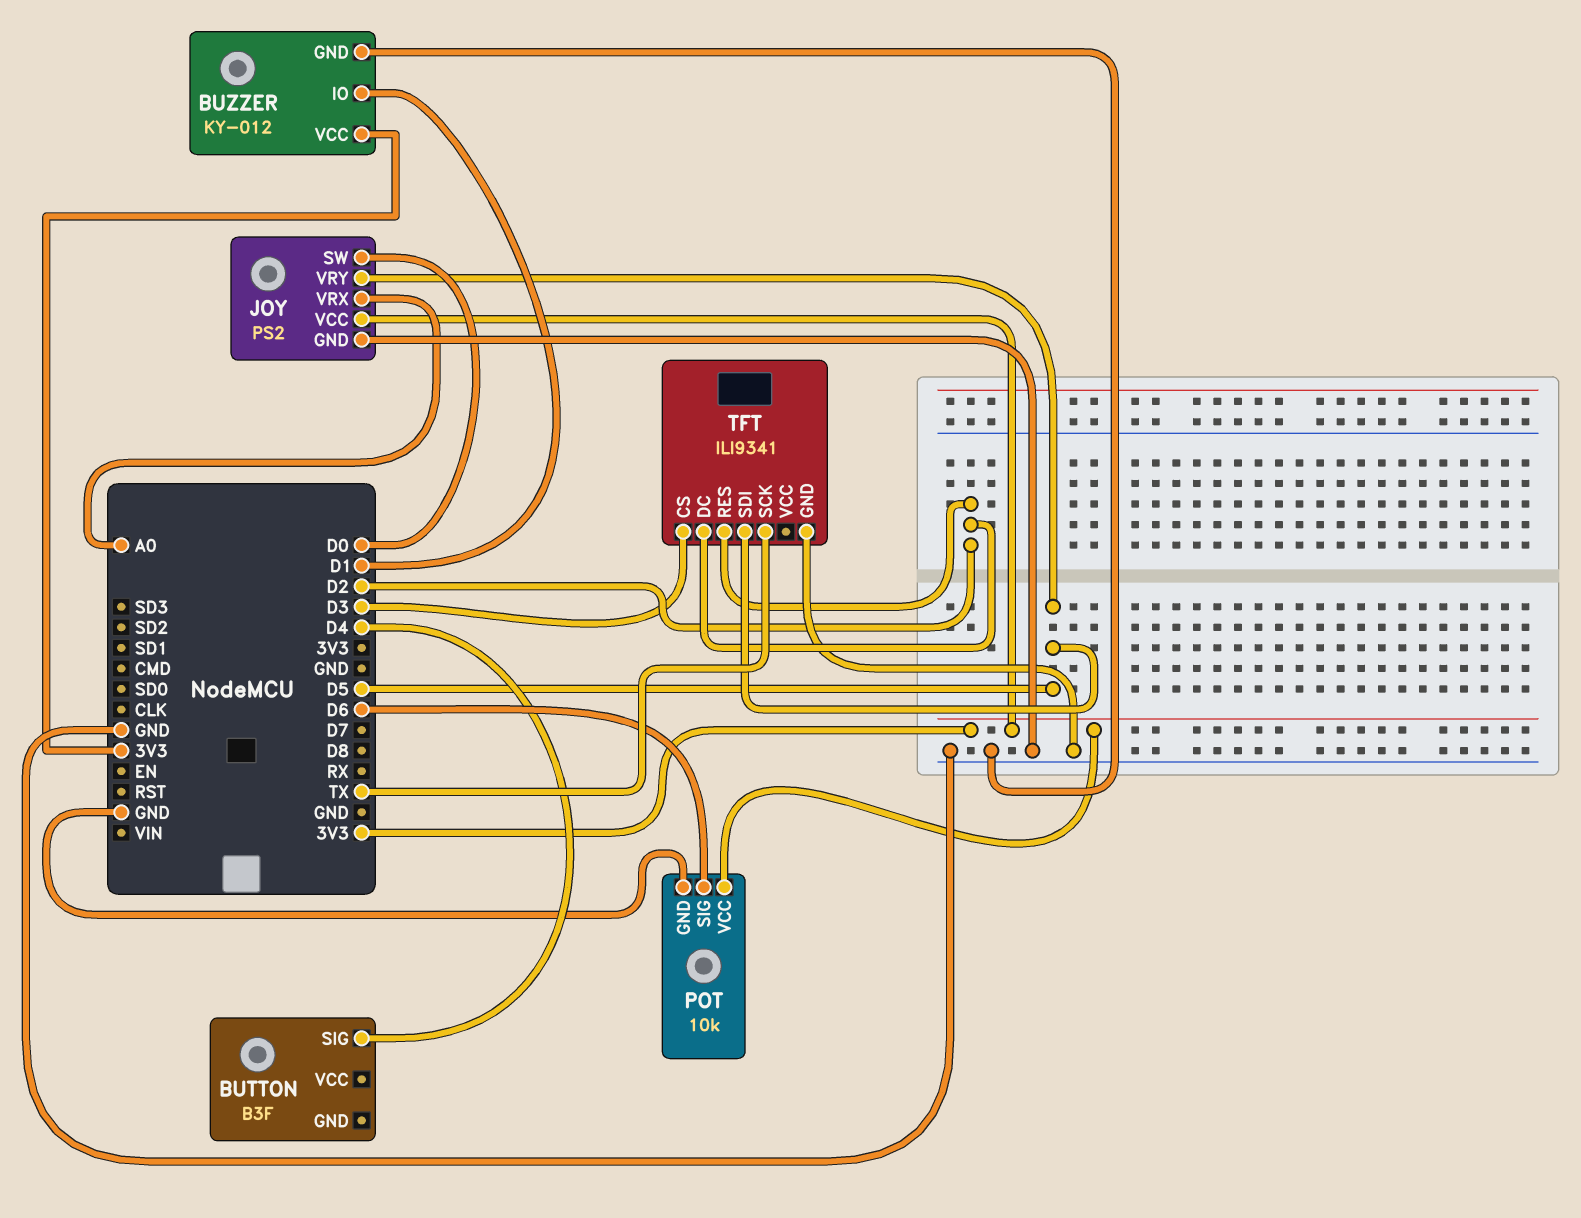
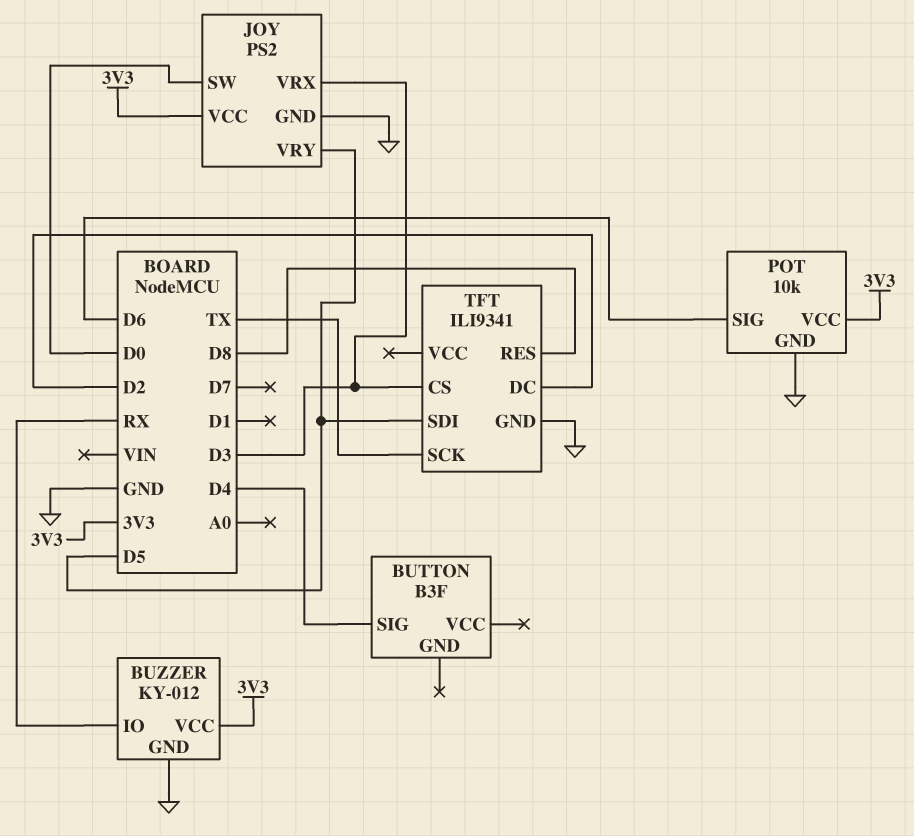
BUZZER pin IO: D1 -> RX
JOY pin VRX: A0 -> D3
TFT pin RES: D2 -> D8

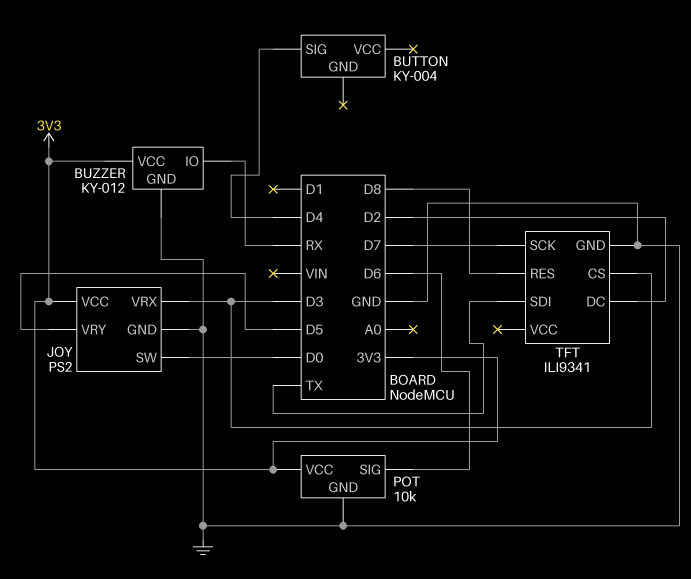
BUTTON: B3F -> KY-004
TFT pin SCK: TX -> D7
TFT pin SDI: D5 -> TX

